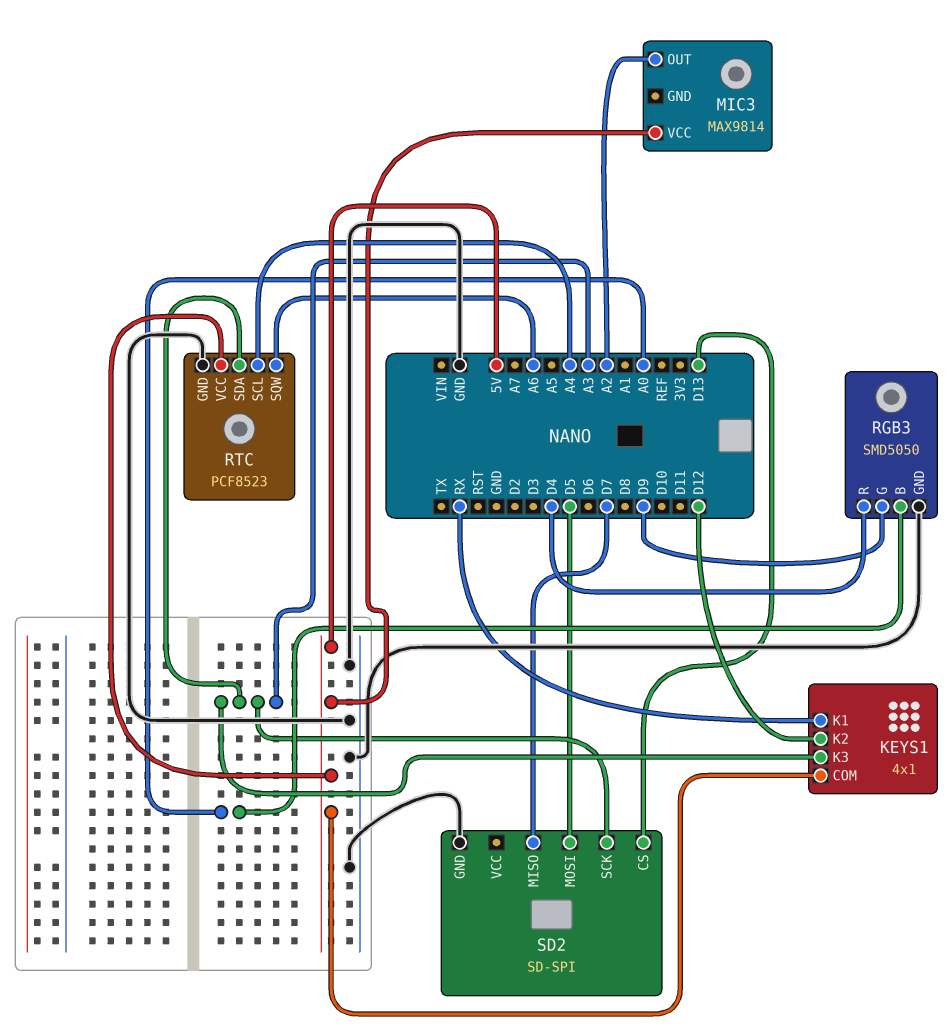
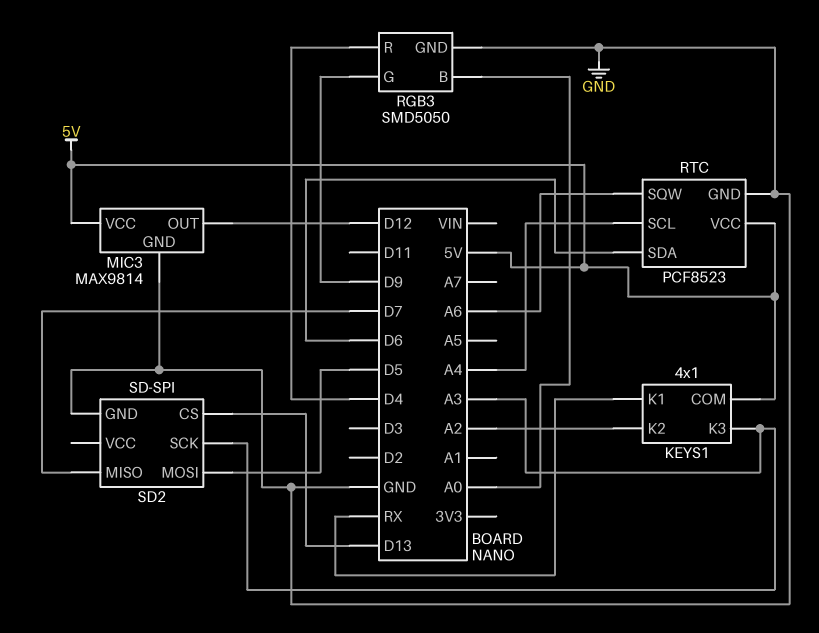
KEYS1 pin K2: D12 -> A2
MIC3 pin GND: none -> GND
MIC3 pin OUT: A2 -> D12
RTC pin SDA: A3 -> D6

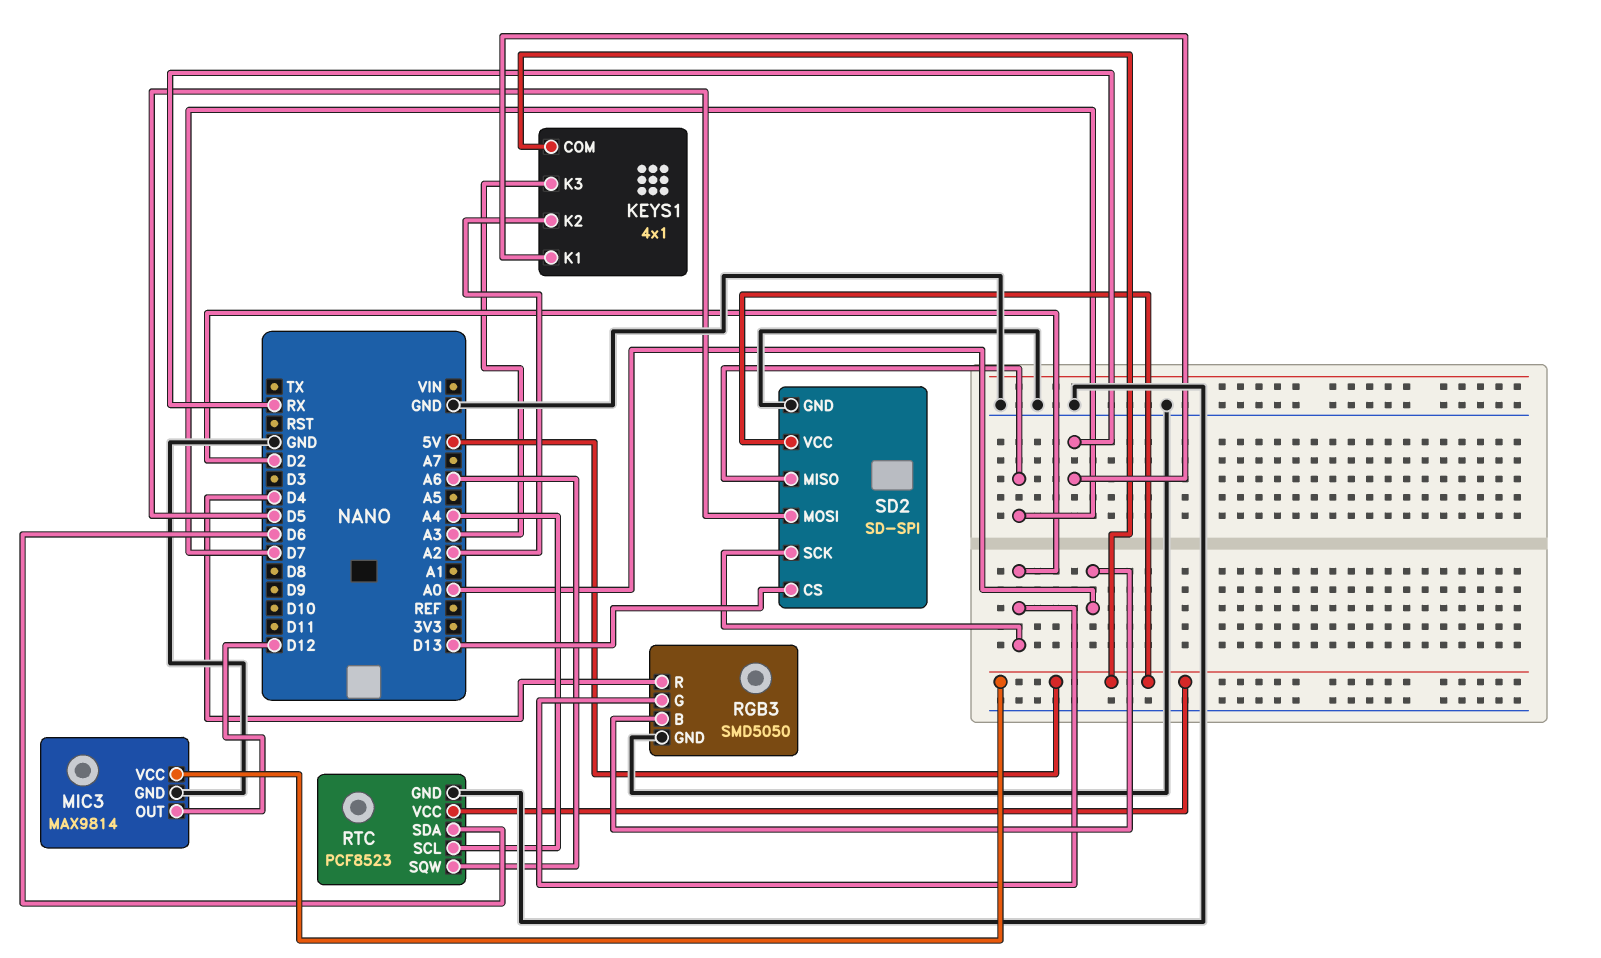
RGB3 pin G: D9 -> D2
SD2 pin SCK: A3 -> D2
SD2 pin VCC: none -> 5V

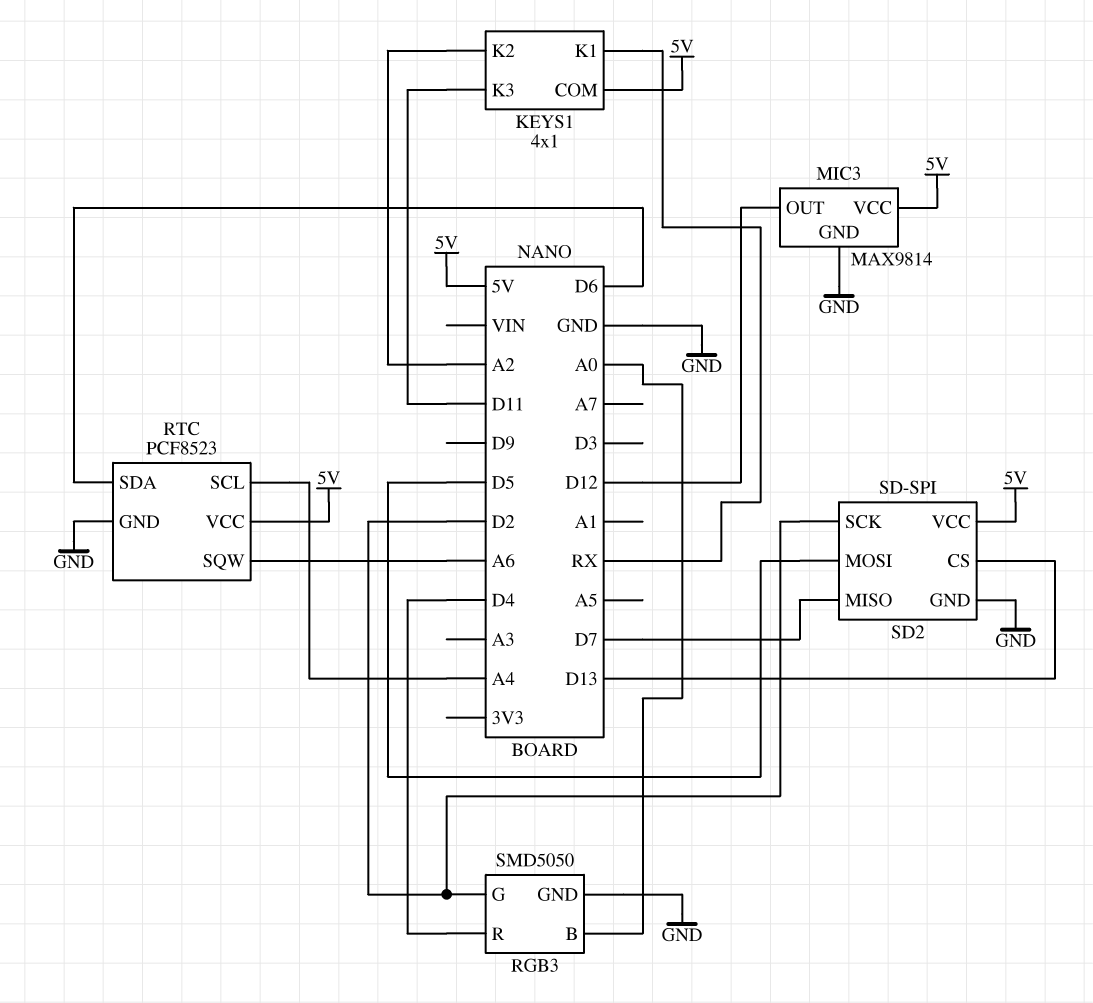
KEYS1 pin K3: A3 -> D11

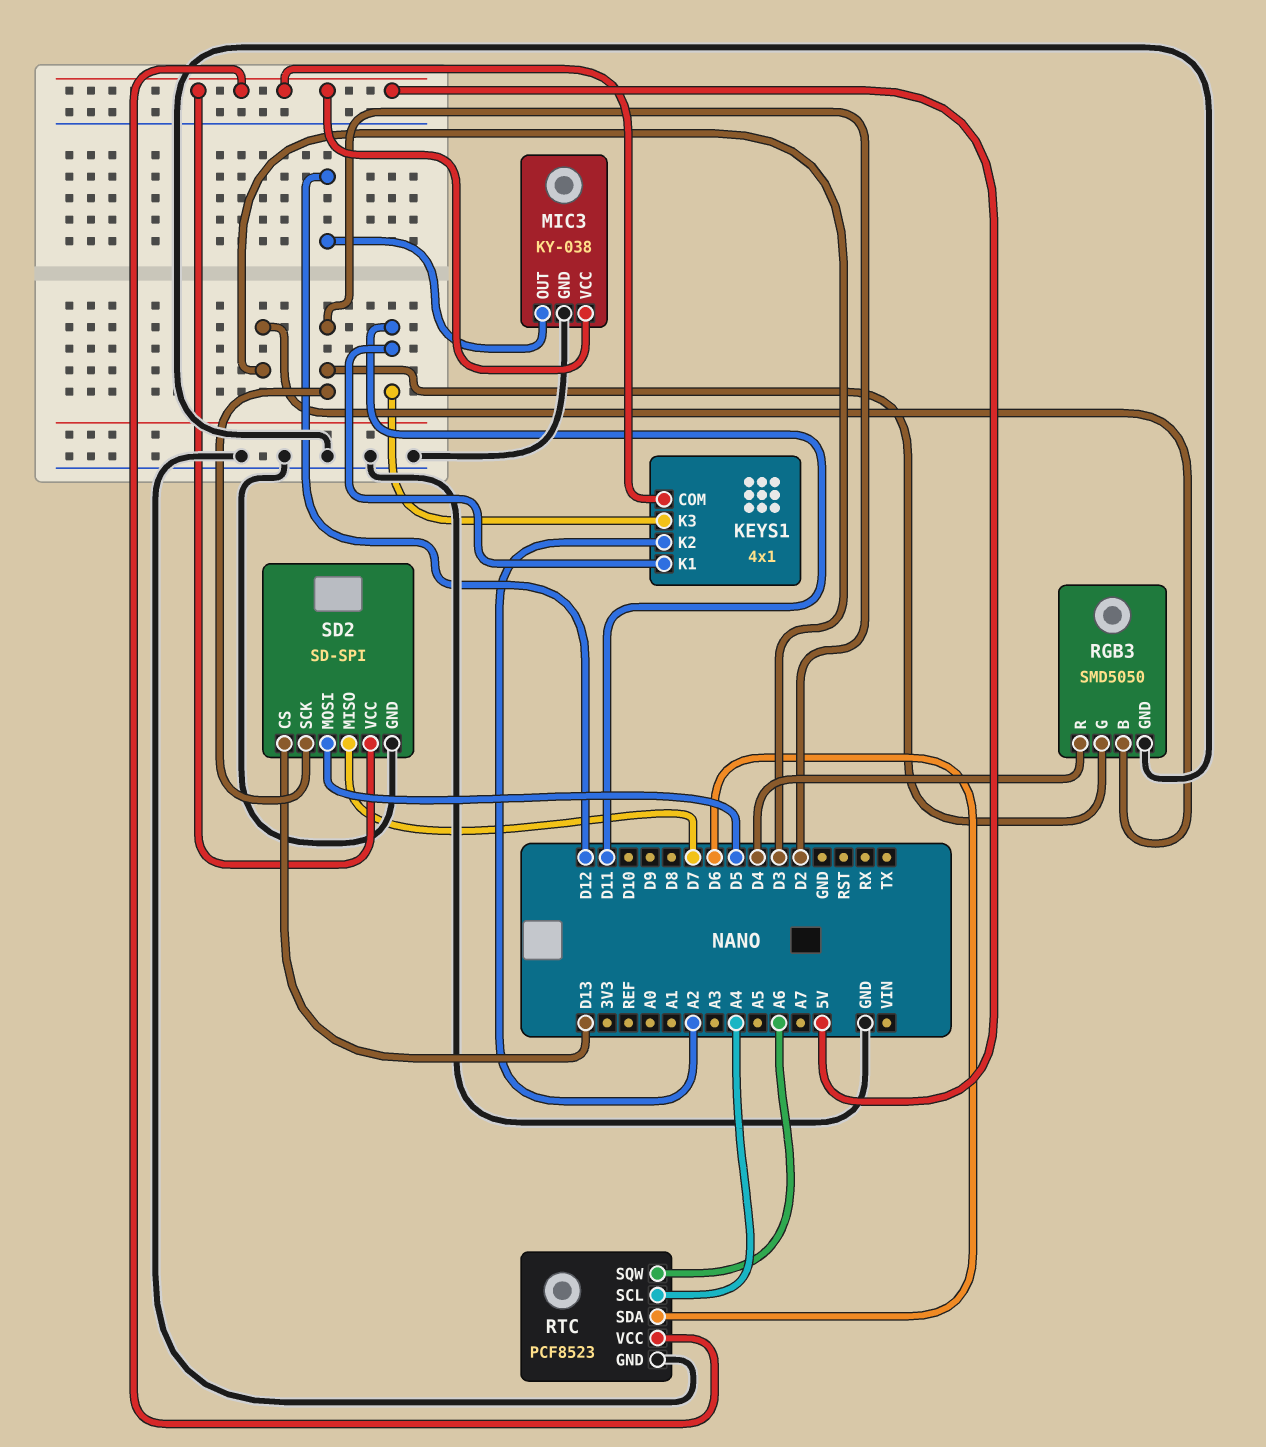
KEYS1 pin K1: RX -> D11
MIC3: MAX9814 -> KY-038
RGB3 pin B: A0 -> D3

